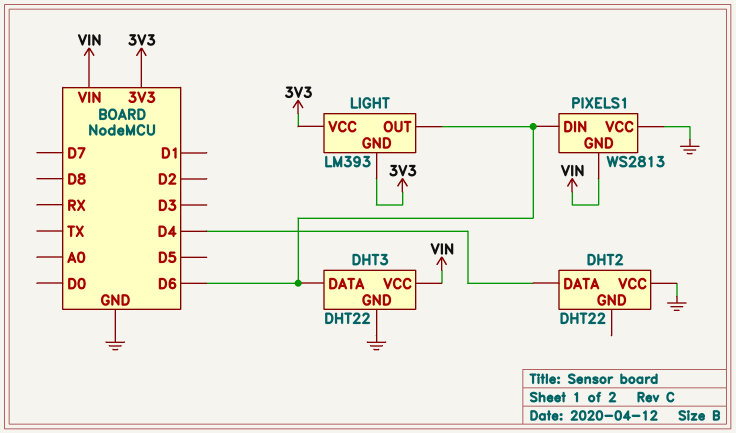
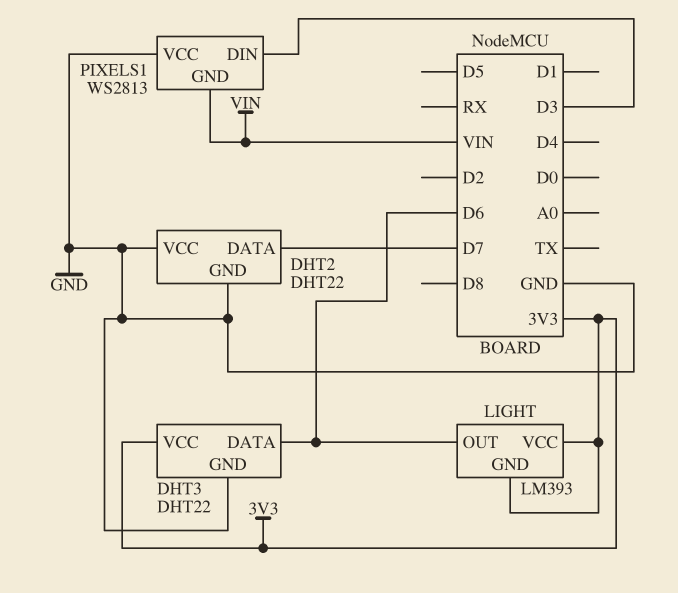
DHT2 pin DATA: D4 -> D7
DHT2 pin GND: none -> GND
DHT3 pin VCC: VIN -> 3V3
PIXELS1 pin DIN: D6 -> D3

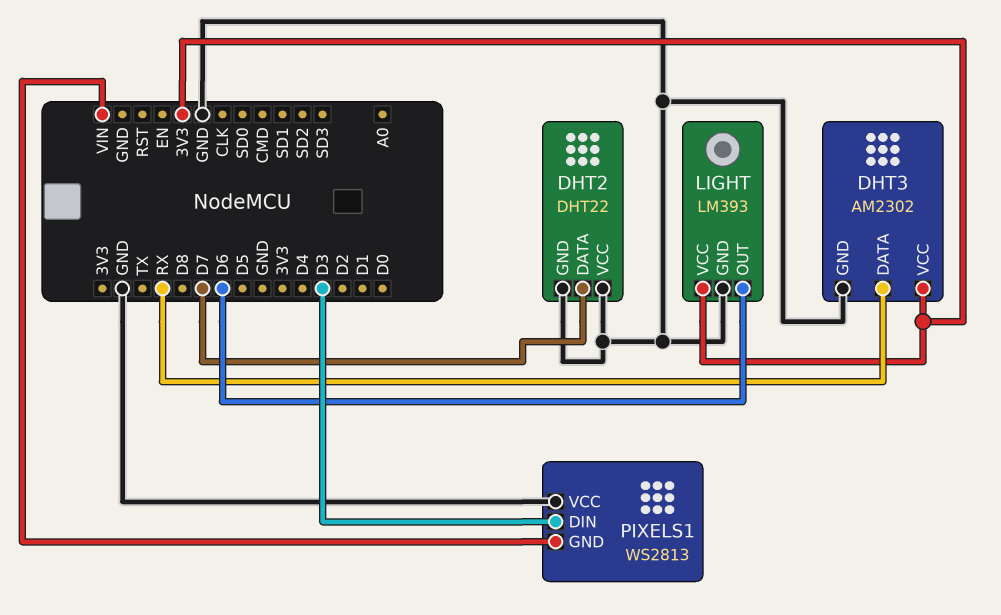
DHT3: DHT22 -> AM2302
DHT3 pin DATA: D6 -> RX
LIGHT pin GND: 3V3 -> GND

